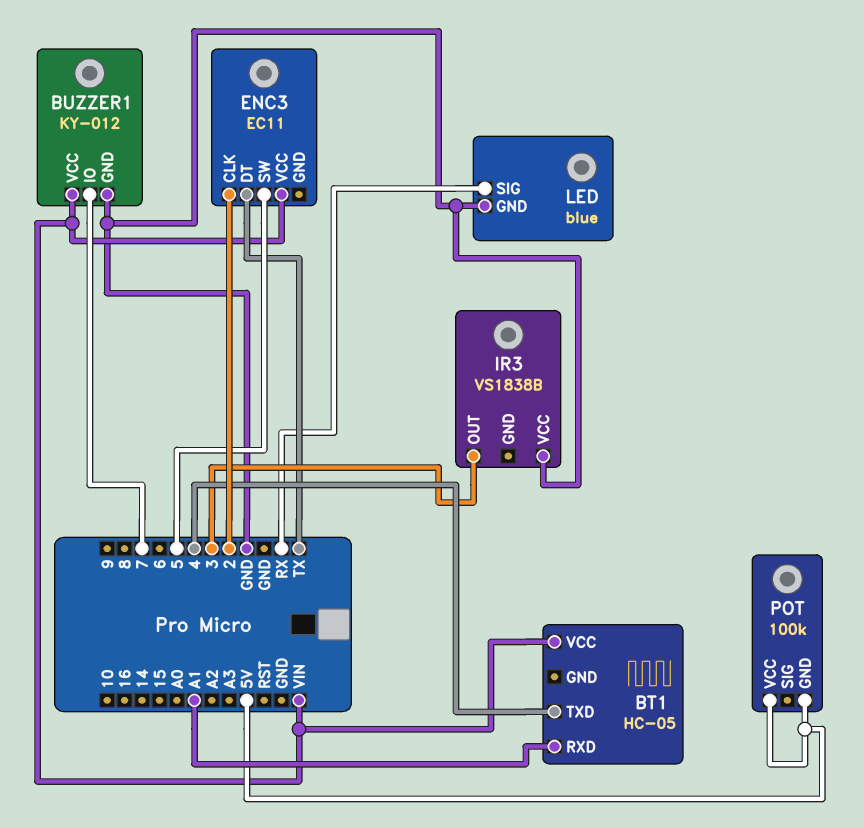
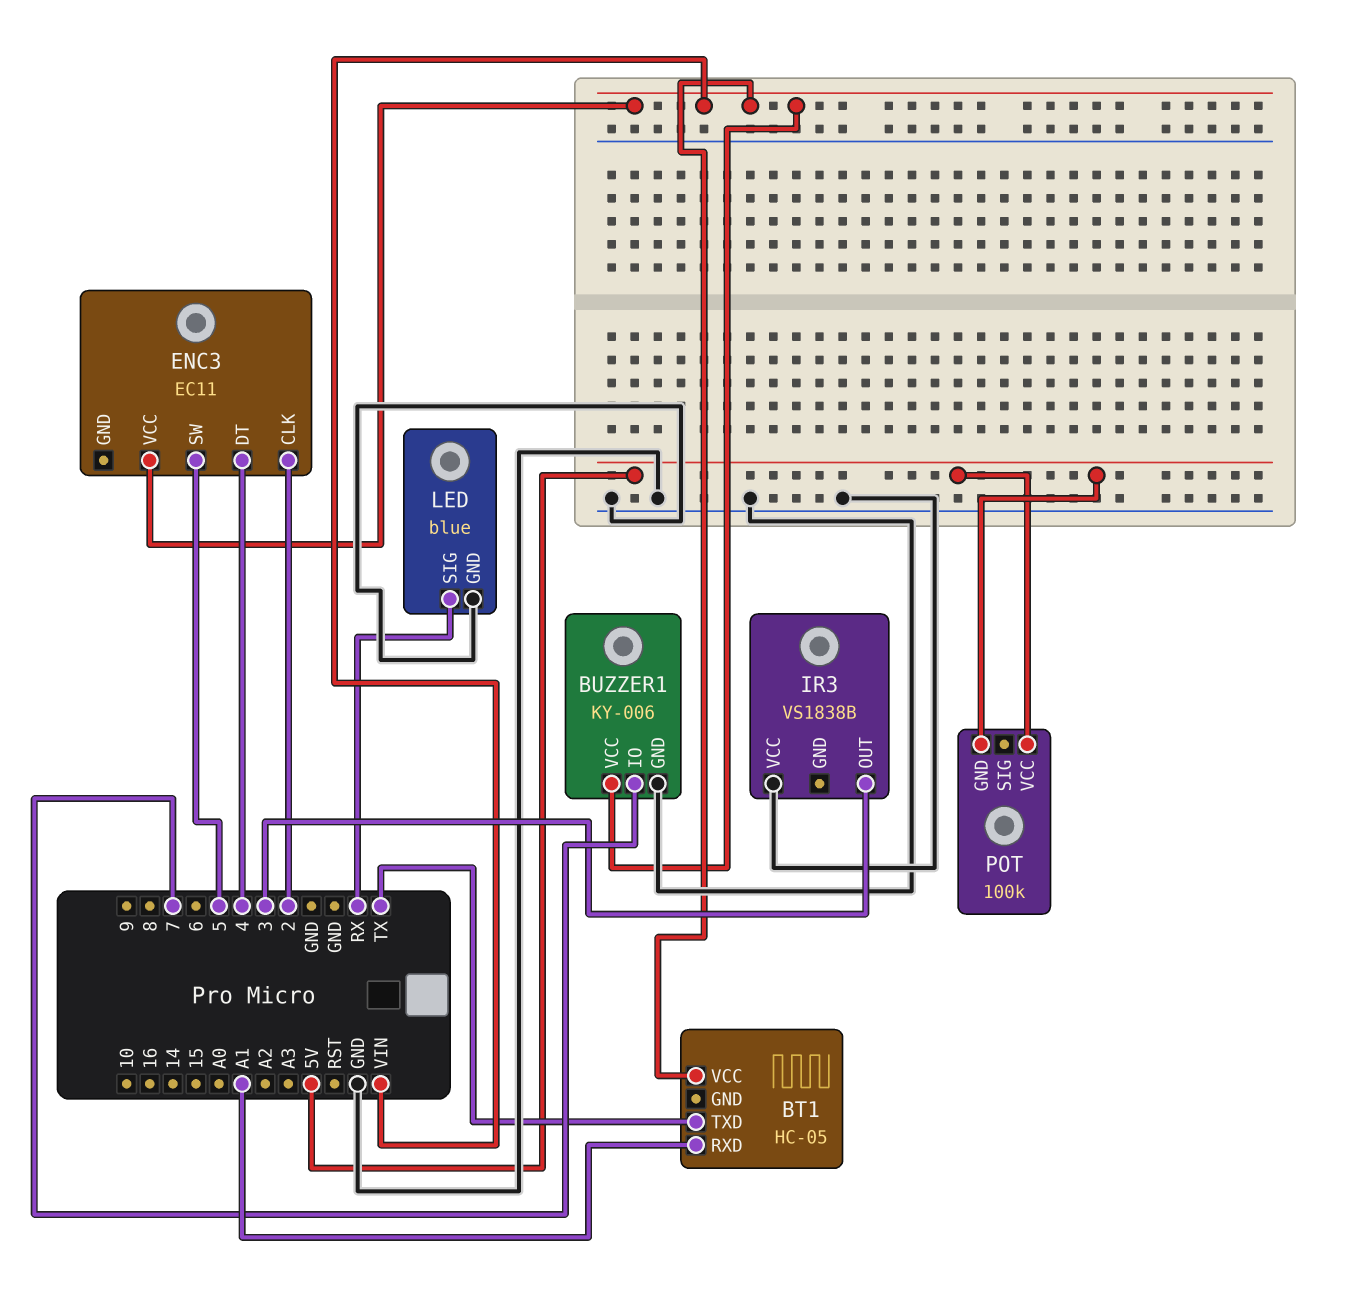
BT1 pin TXD: 4 -> TX
BUZZER1: KY-012 -> KY-006
ENC3 pin DT: TX -> 4

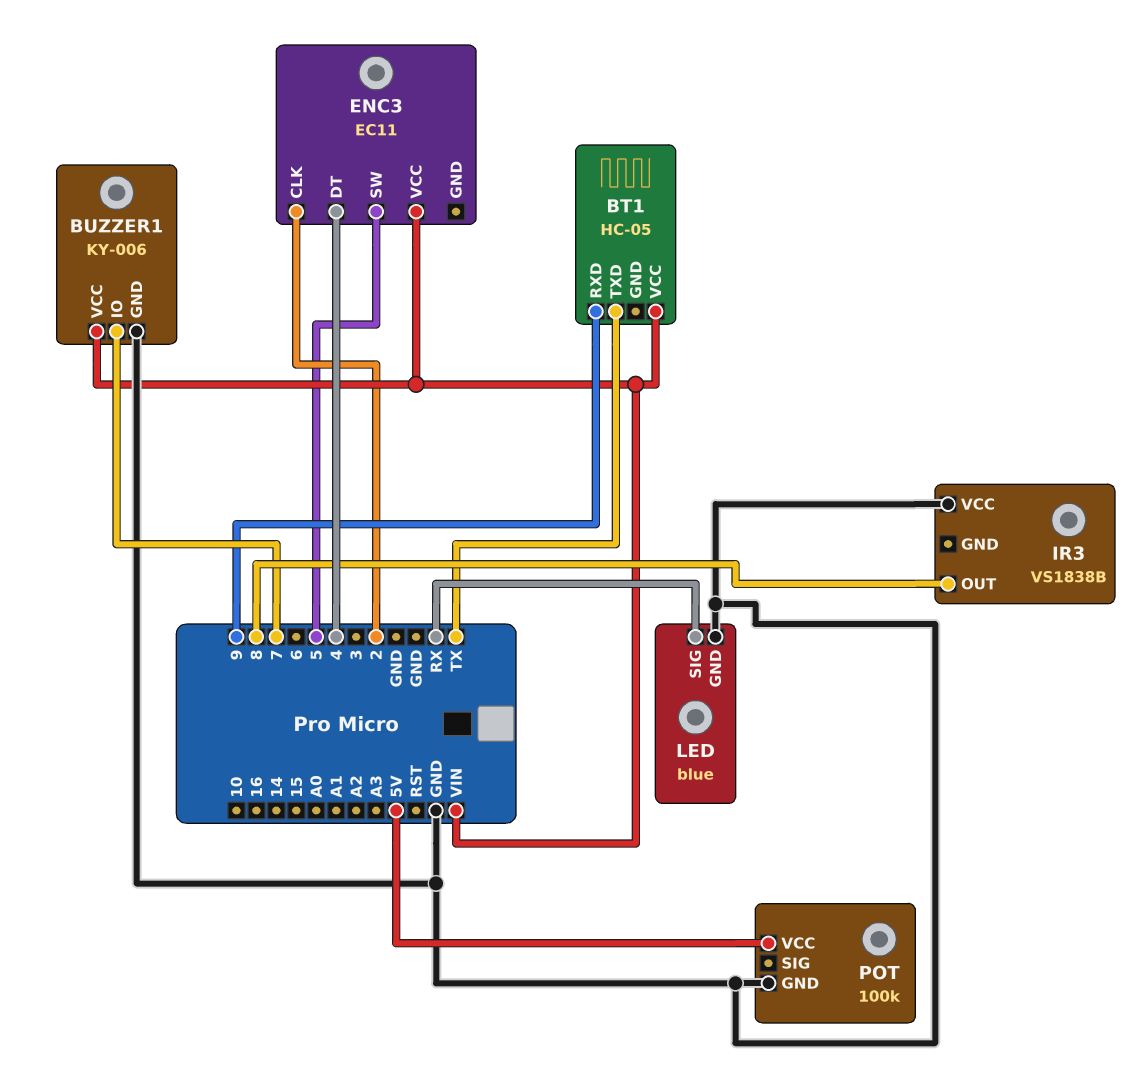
BT1 pin RXD: A1 -> 9
IR3 pin OUT: 3 -> 8
POT pin GND: 5V -> GND

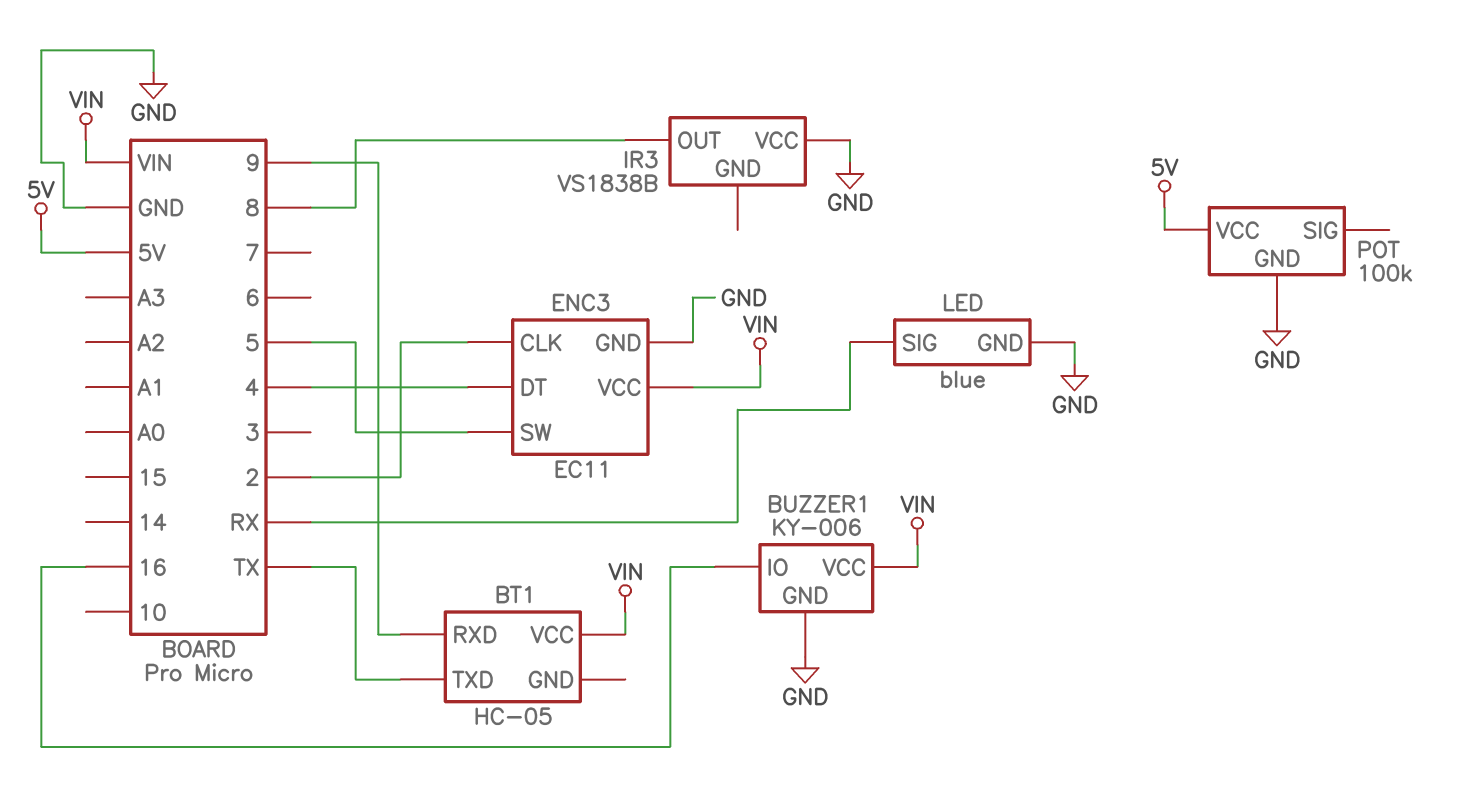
BUZZER1 pin IO: 7 -> 16
ENC3 pin GND: none -> GND

